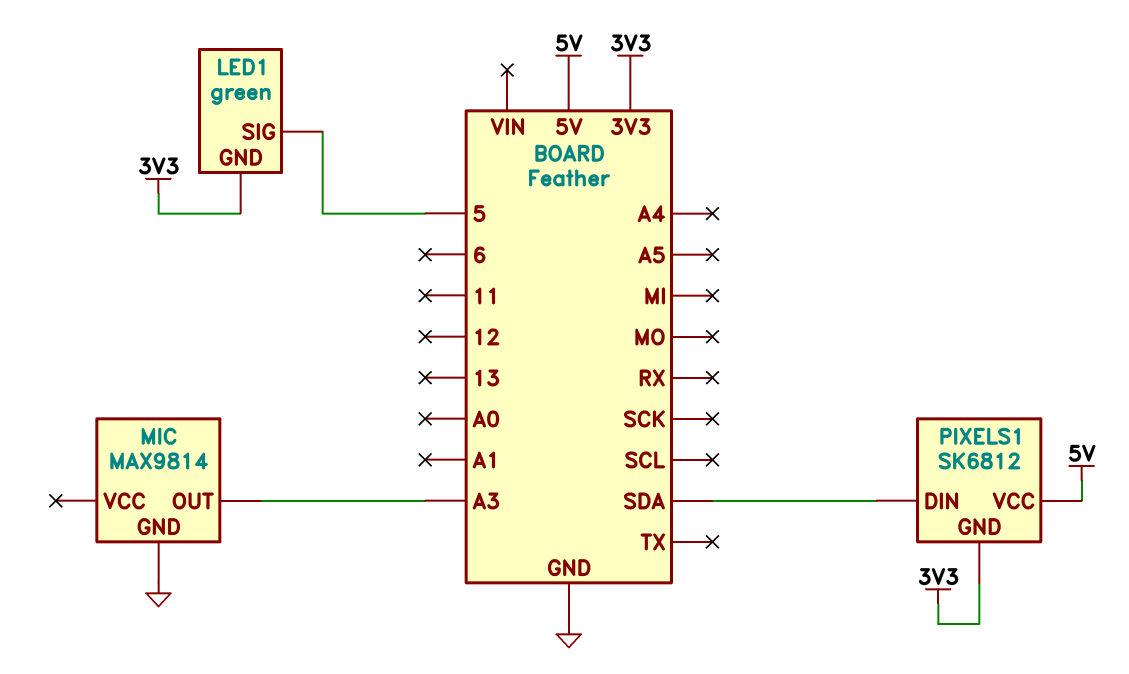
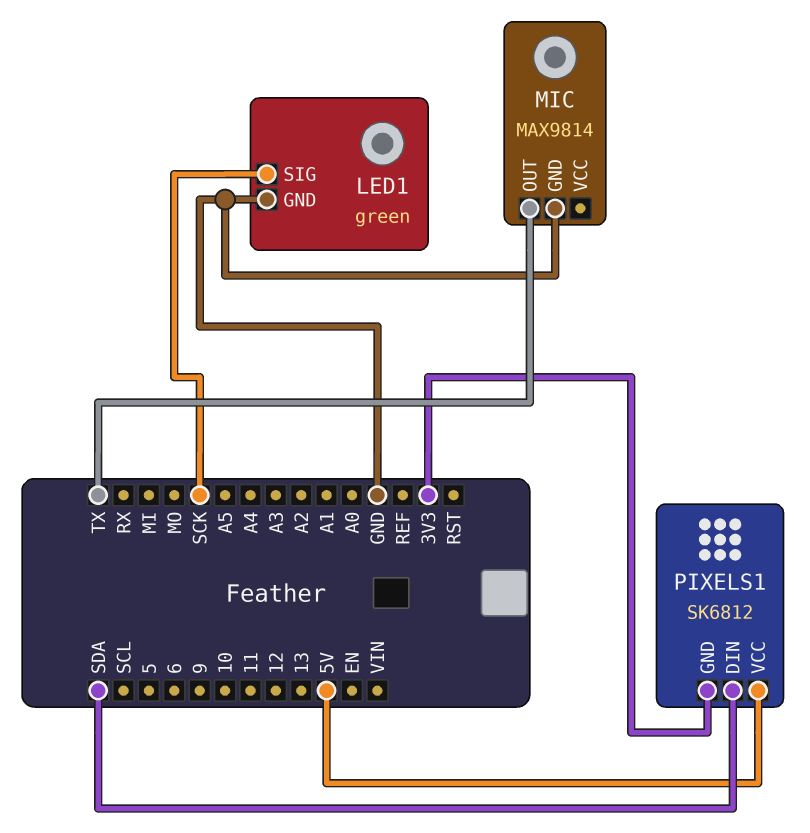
LED1 pin GND: 3V3 -> GND
LED1 pin SIG: 5 -> SCK
MIC pin OUT: A3 -> TX

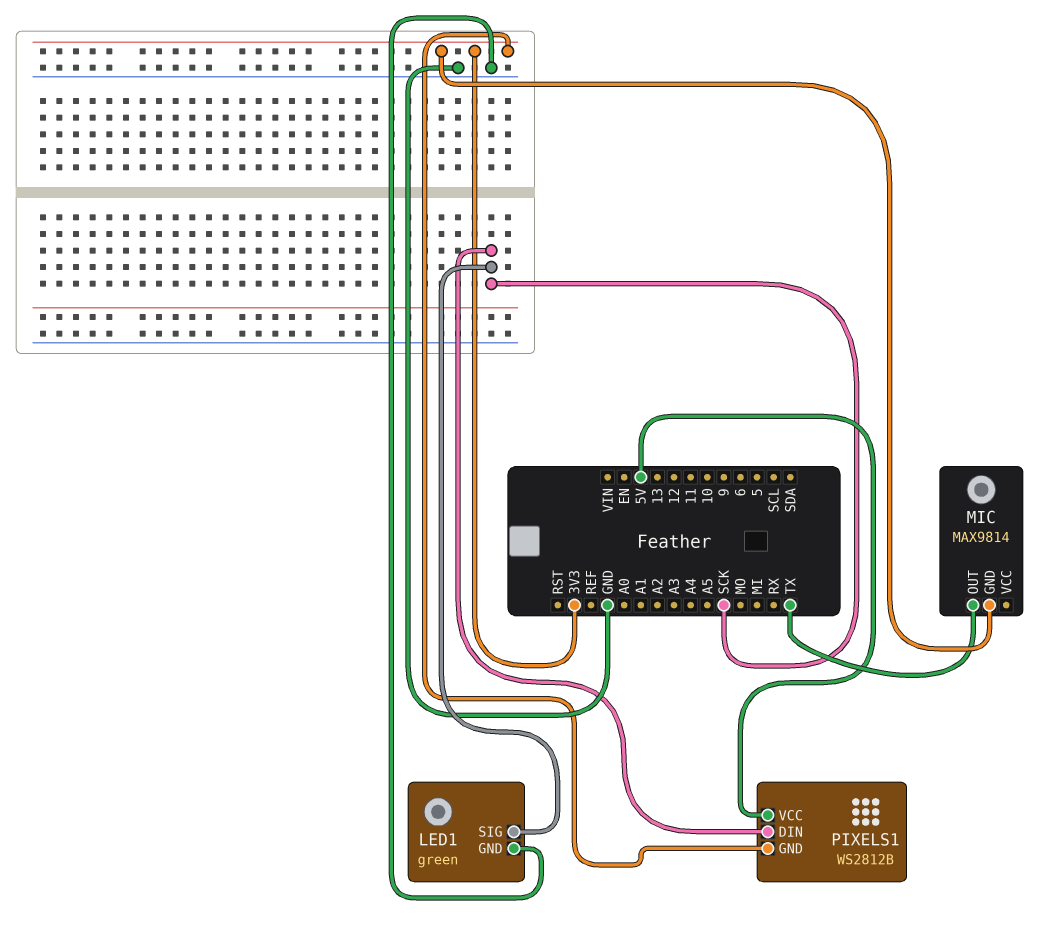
MIC pin GND: GND -> 3V3
PIXELS1: SK6812 -> WS2812B
PIXELS1 pin DIN: SDA -> SCK

